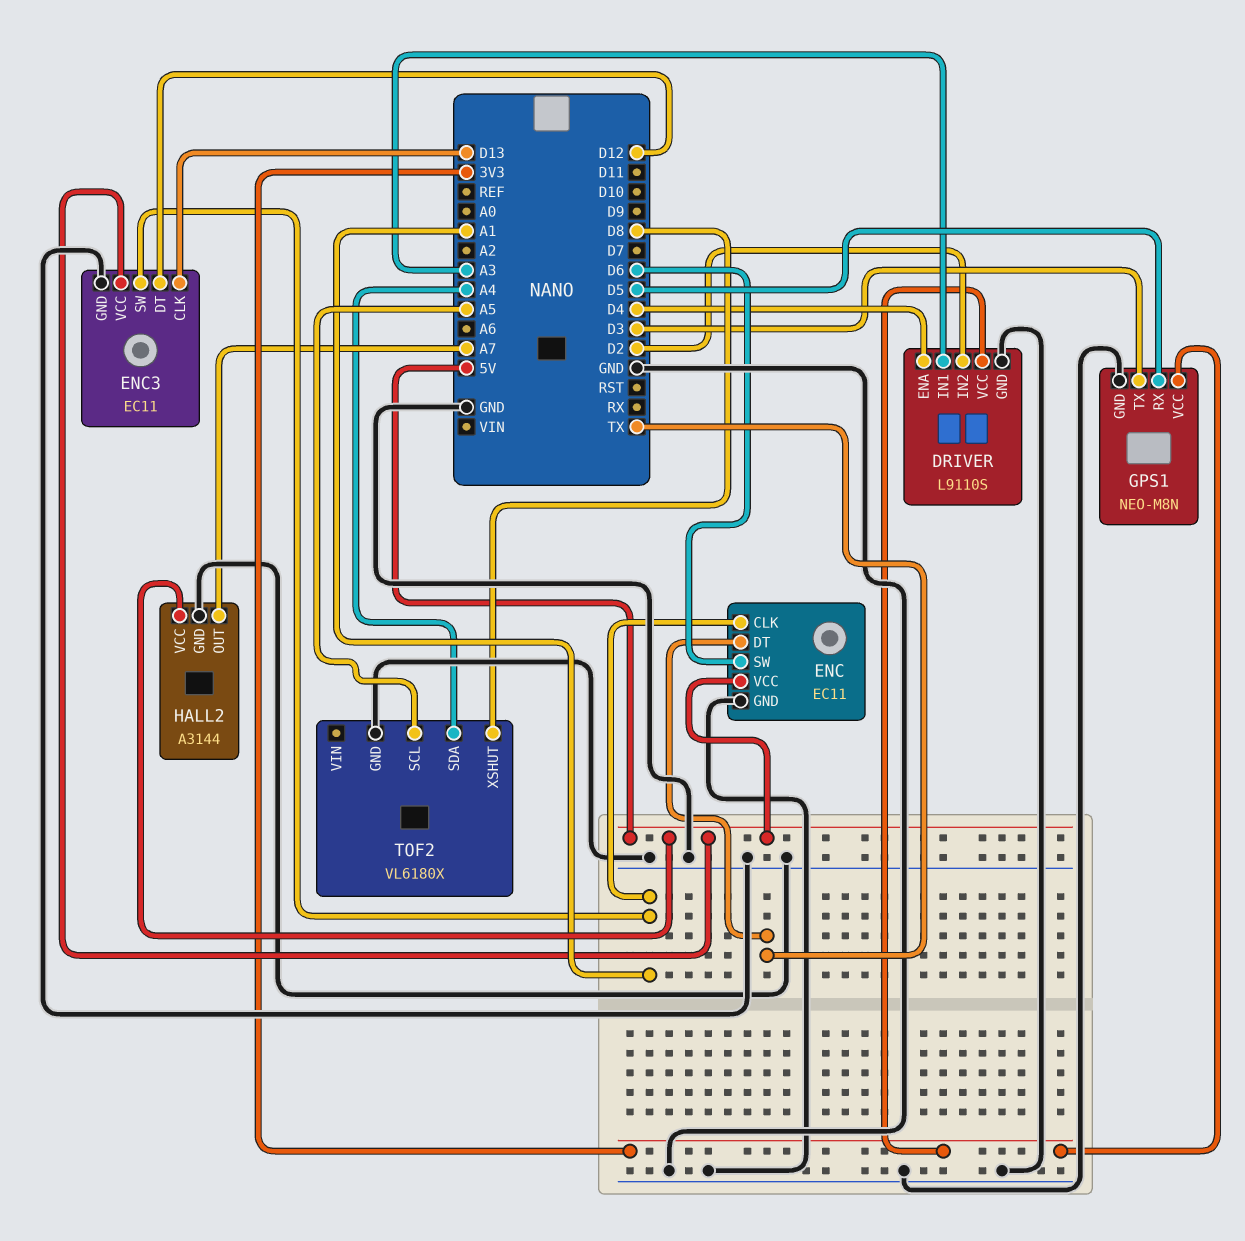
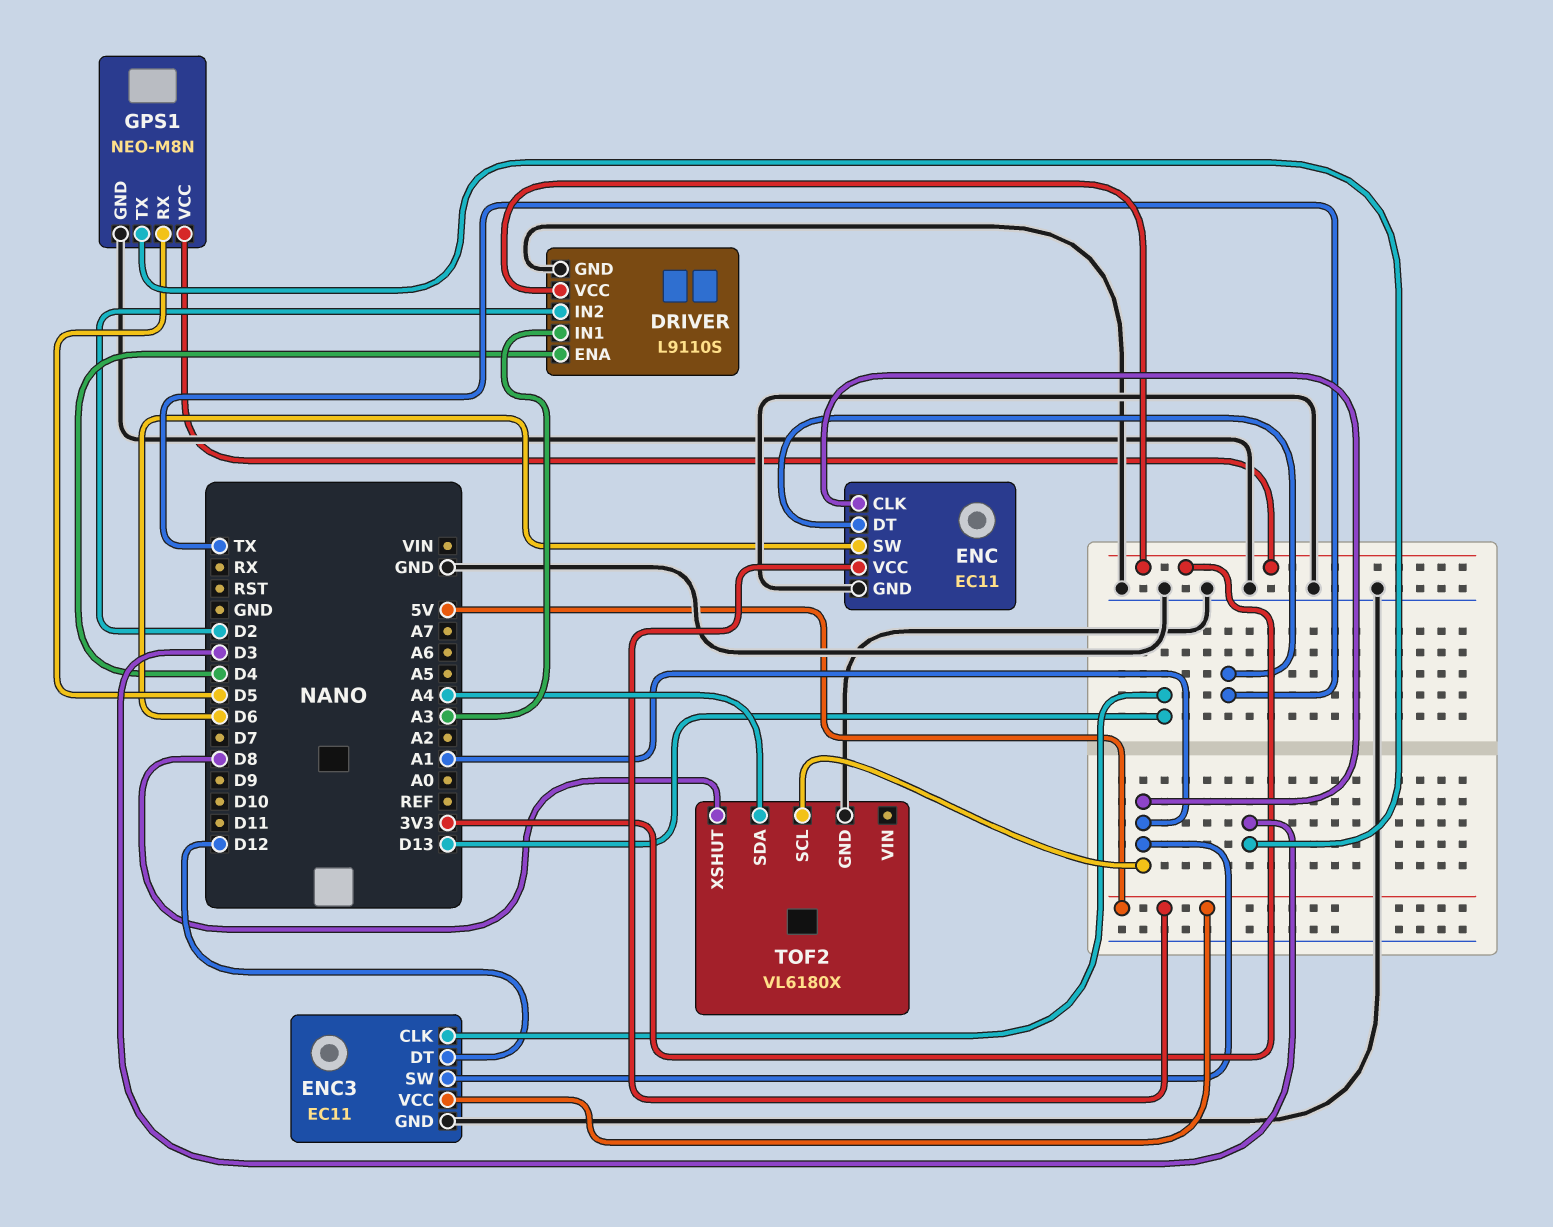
HALL2: A3144 -> none
HALL2 pin GND: GND -> none
HALL2 pin OUT: A7 -> none
HALL2 pin VCC: 5V -> none
TOF2 pin SCL: A5 -> A1

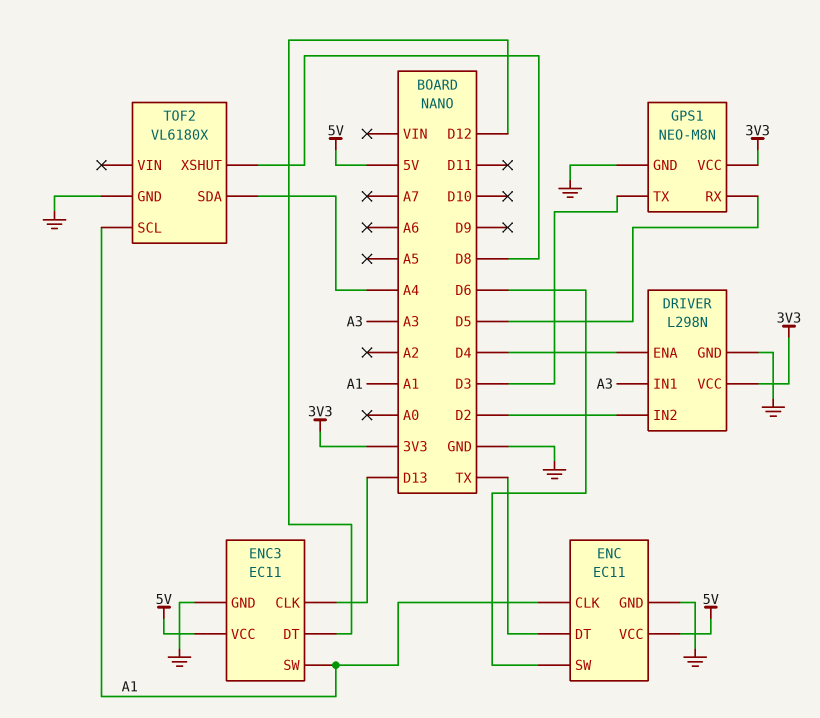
DRIVER: L9110S -> L298N

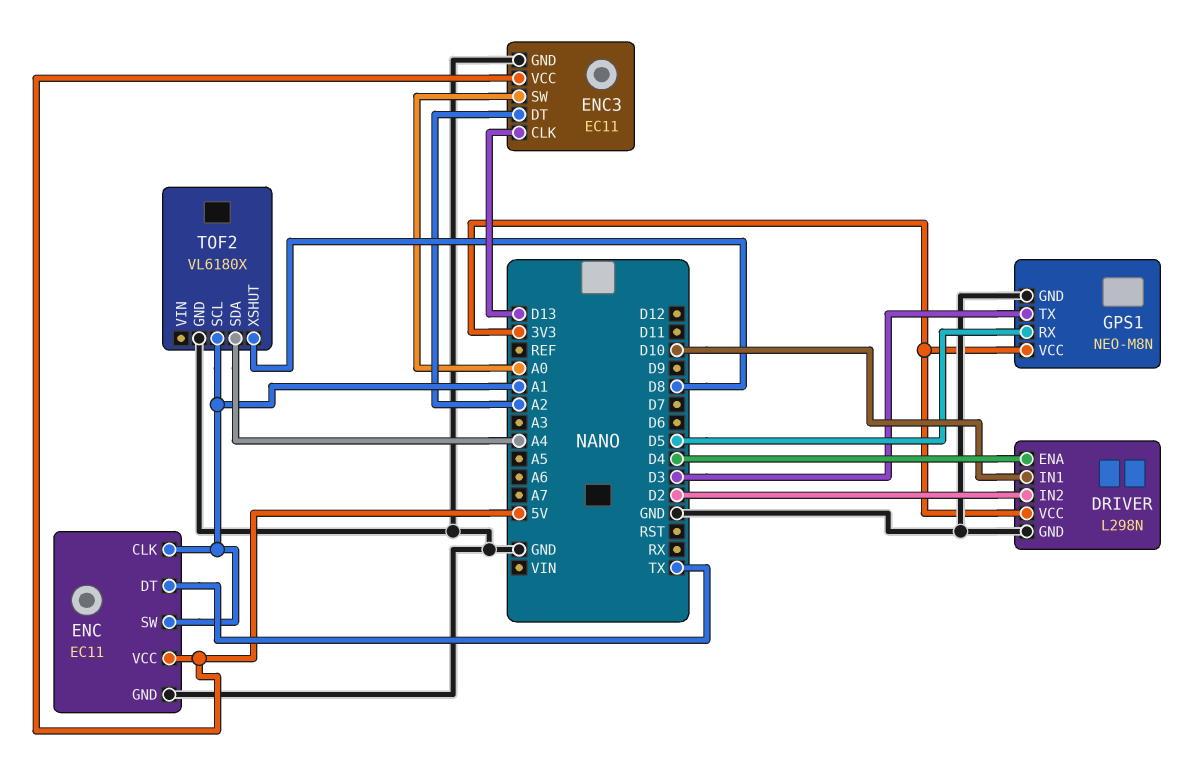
DRIVER pin IN1: A3 -> D10
ENC pin SW: D6 -> A1
ENC3 pin DT: D12 -> A2
ENC3 pin SW: A1 -> A0

